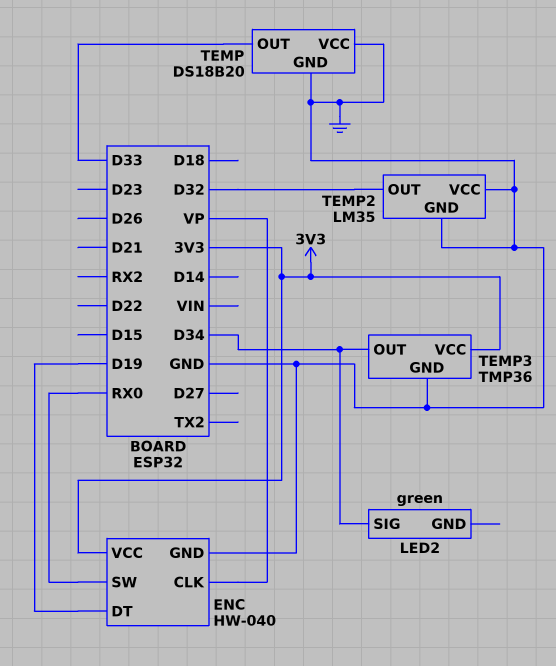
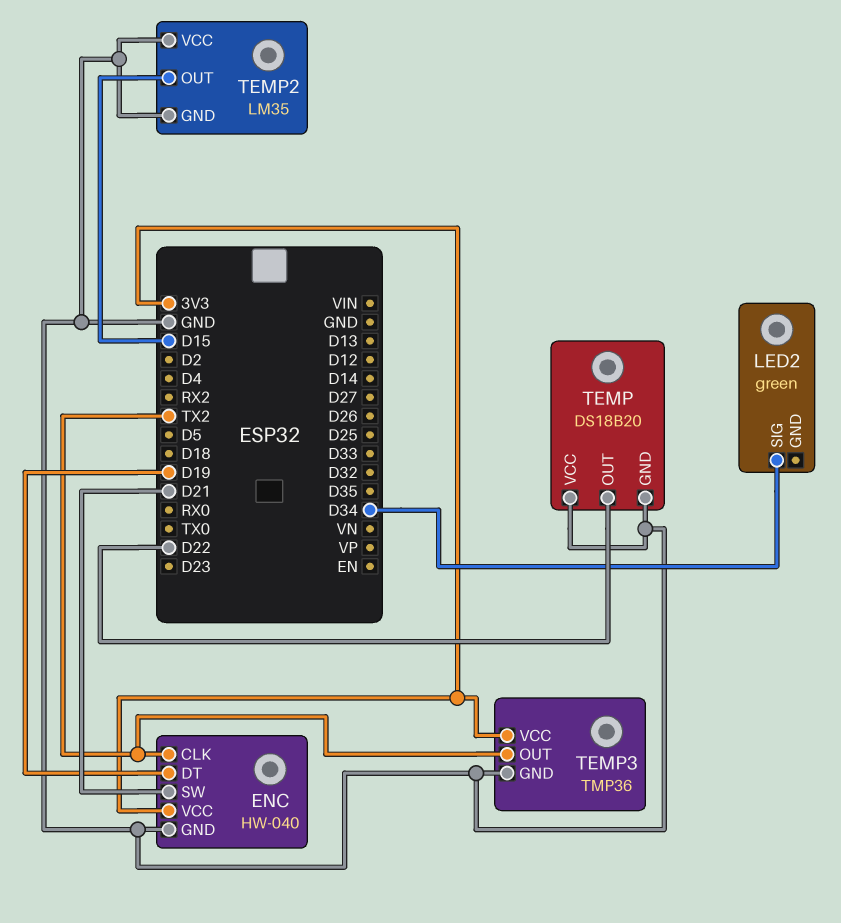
ENC pin CLK: VP -> TX2
ENC pin SW: RX0 -> D21
TEMP pin OUT: D33 -> D22
TEMP2 pin OUT: D32 -> D15
TEMP3 pin OUT: D34 -> TX2

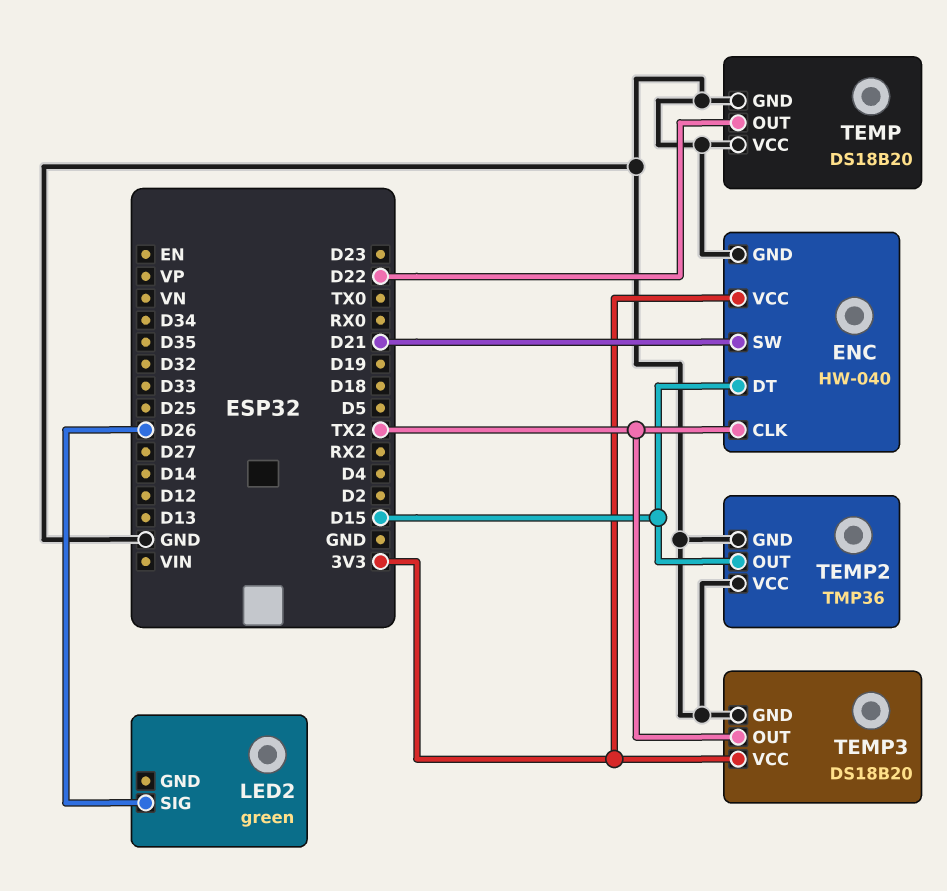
ENC pin DT: D19 -> D15
LED2 pin SIG: D34 -> D26
TEMP2: LM35 -> TMP36
TEMP3: TMP36 -> DS18B20

